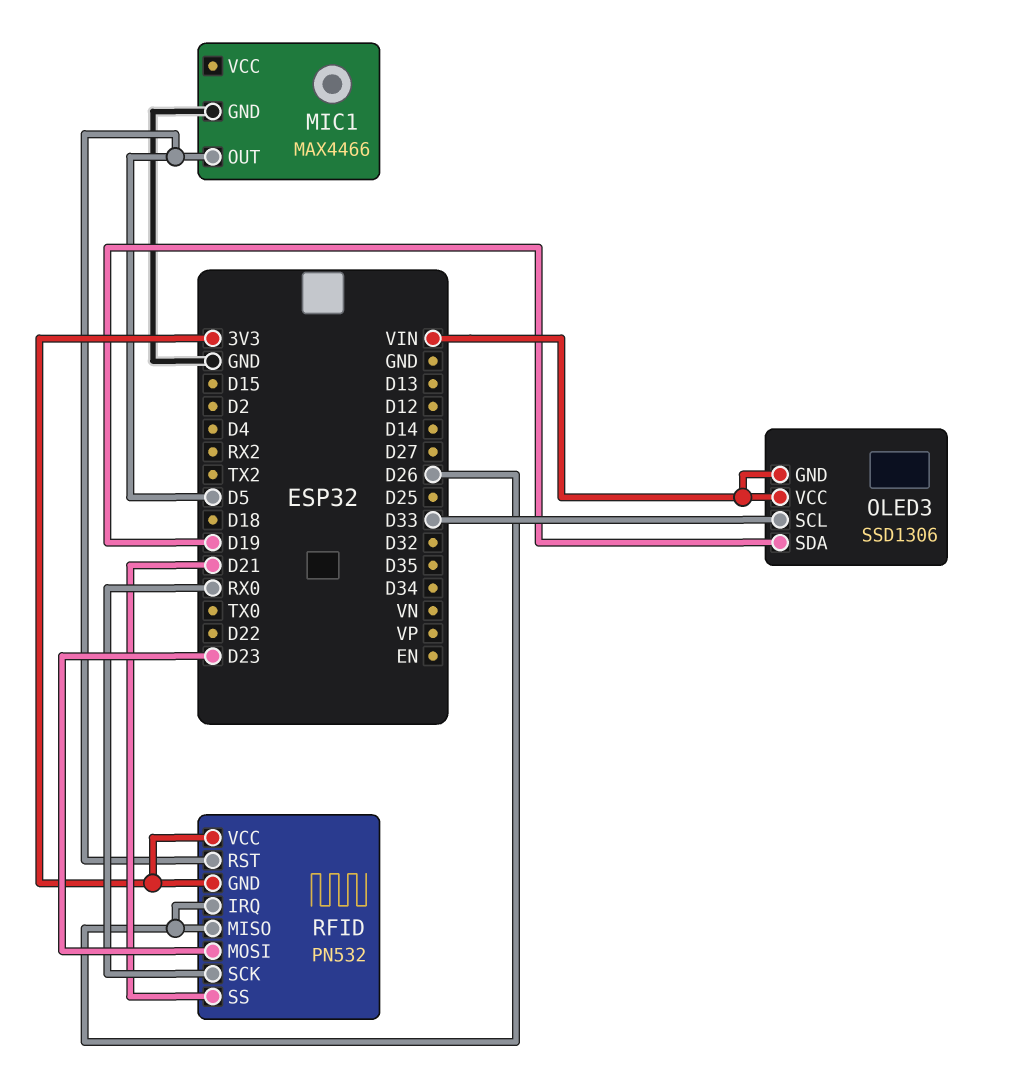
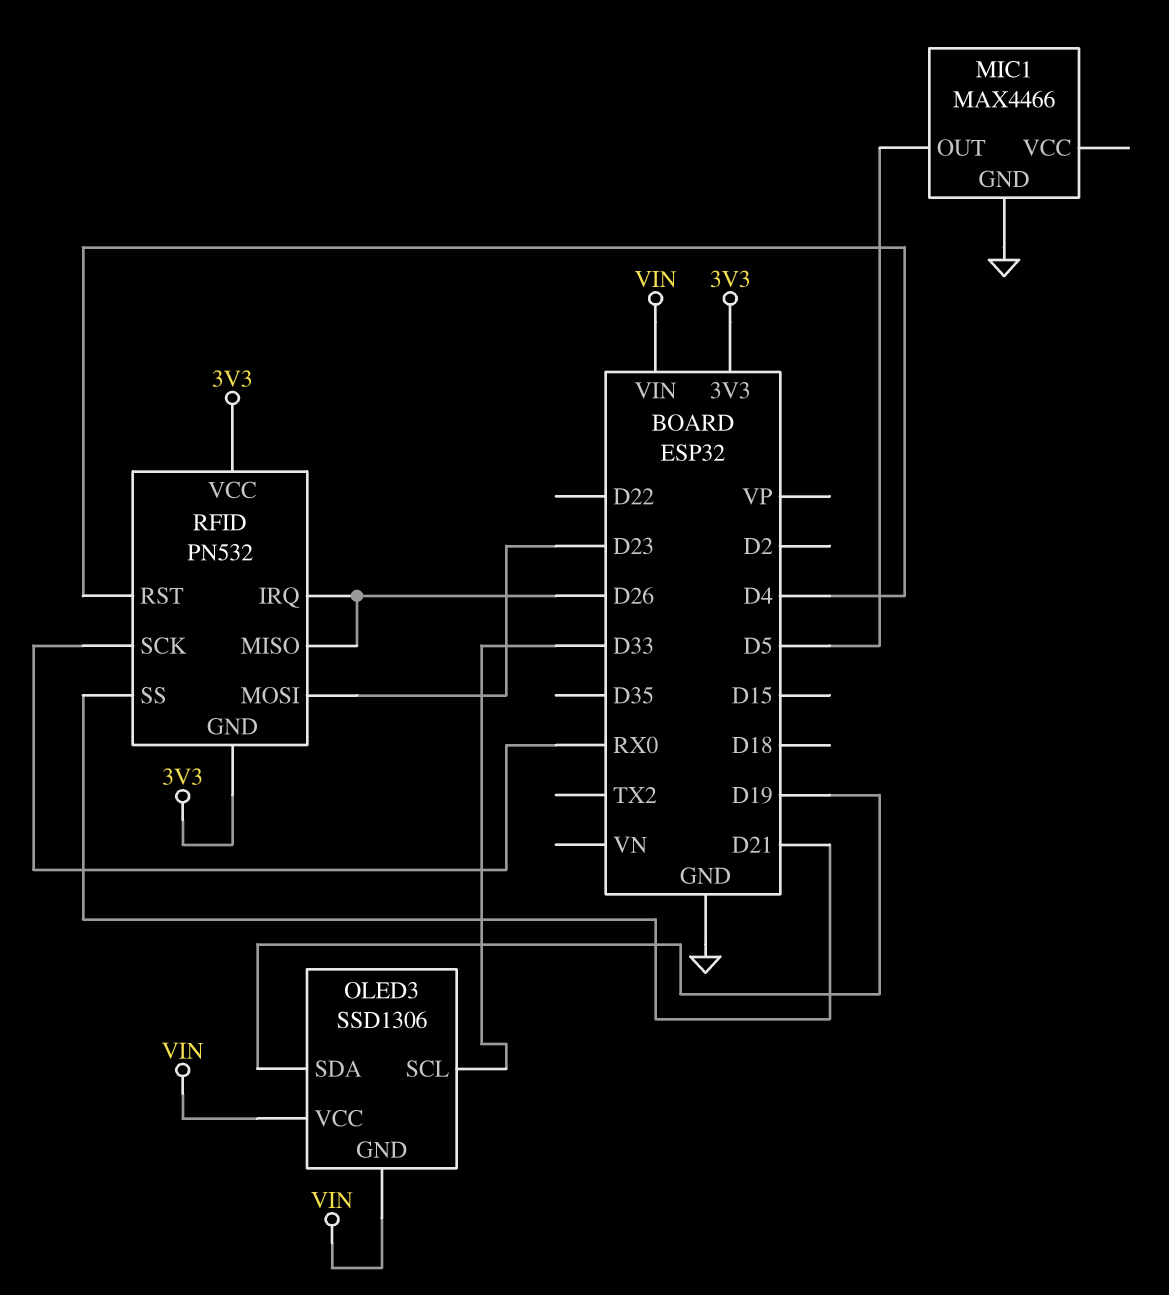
RFID pin RST: D5 -> D4

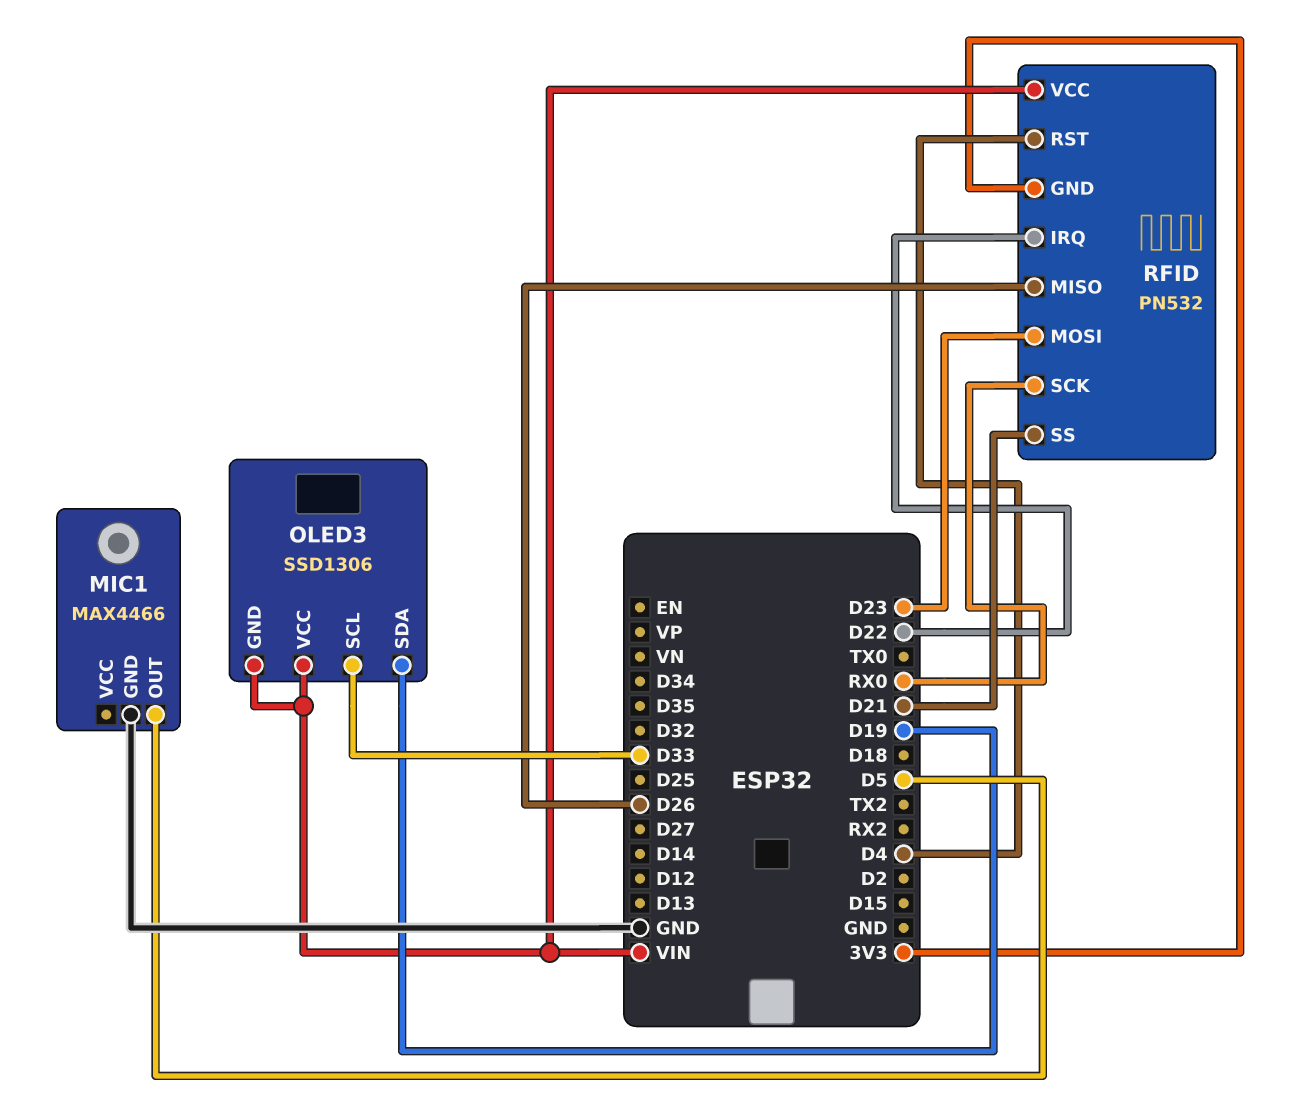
RFID pin IRQ: D26 -> D22
RFID pin VCC: 3V3 -> VIN

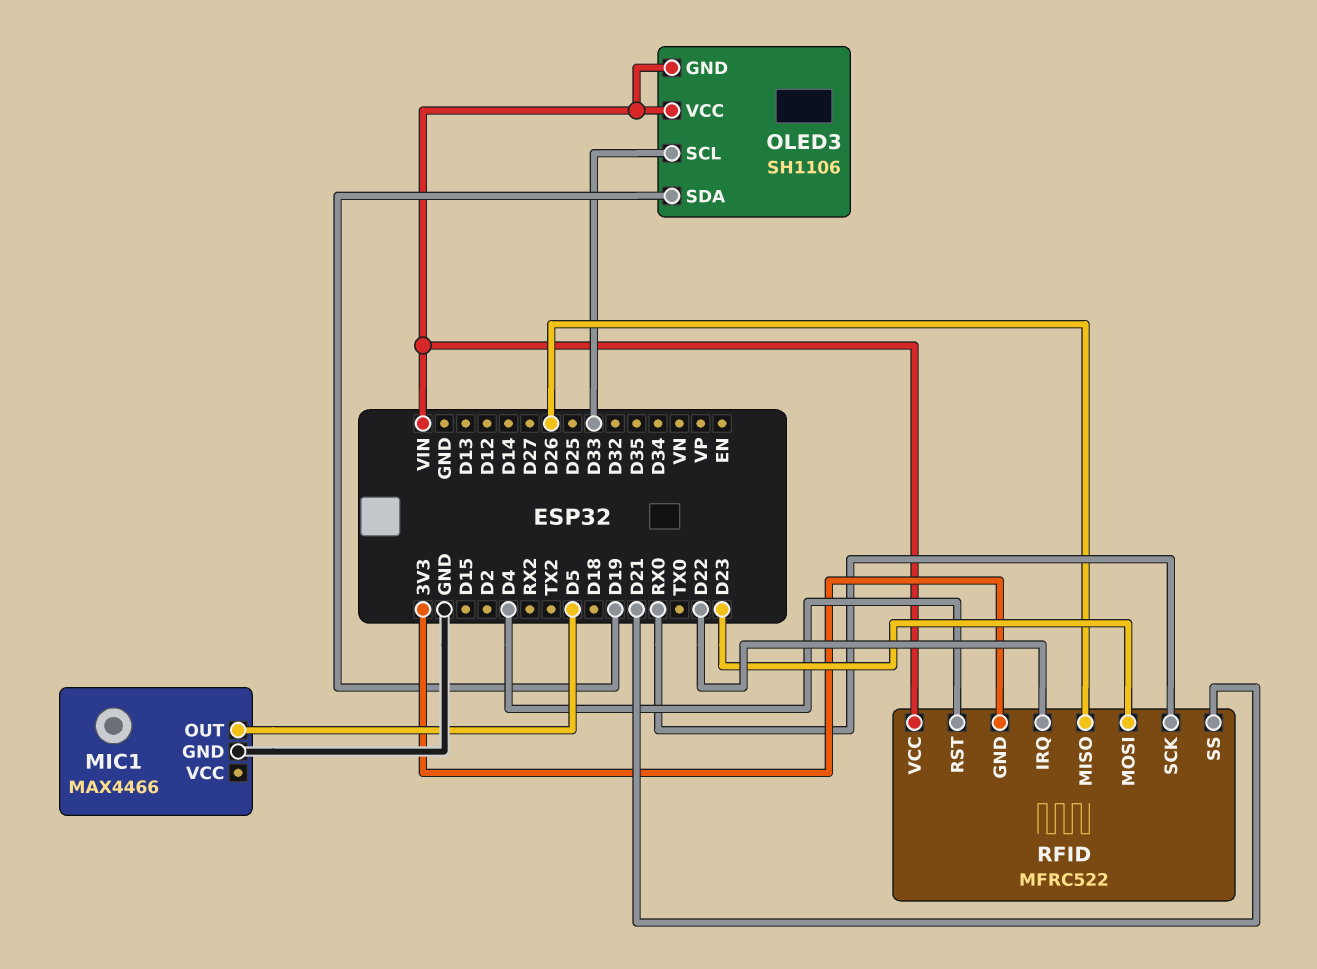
OLED3: SSD1306 -> SH1106
RFID: PN532 -> MFRC522

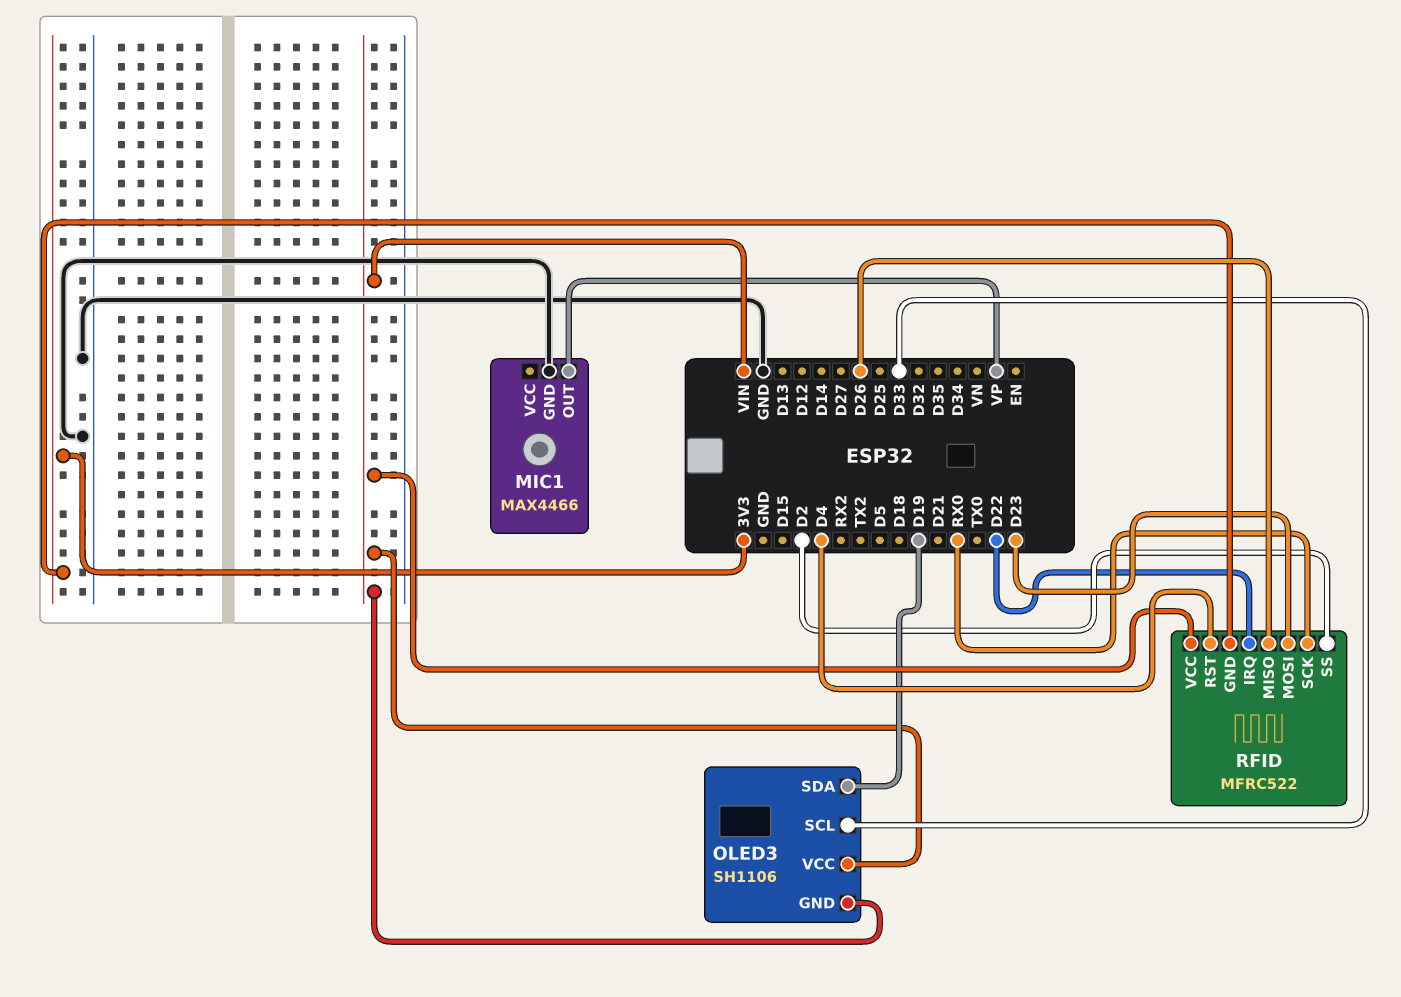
MIC1 pin OUT: D5 -> VP
RFID pin SS: D21 -> D2

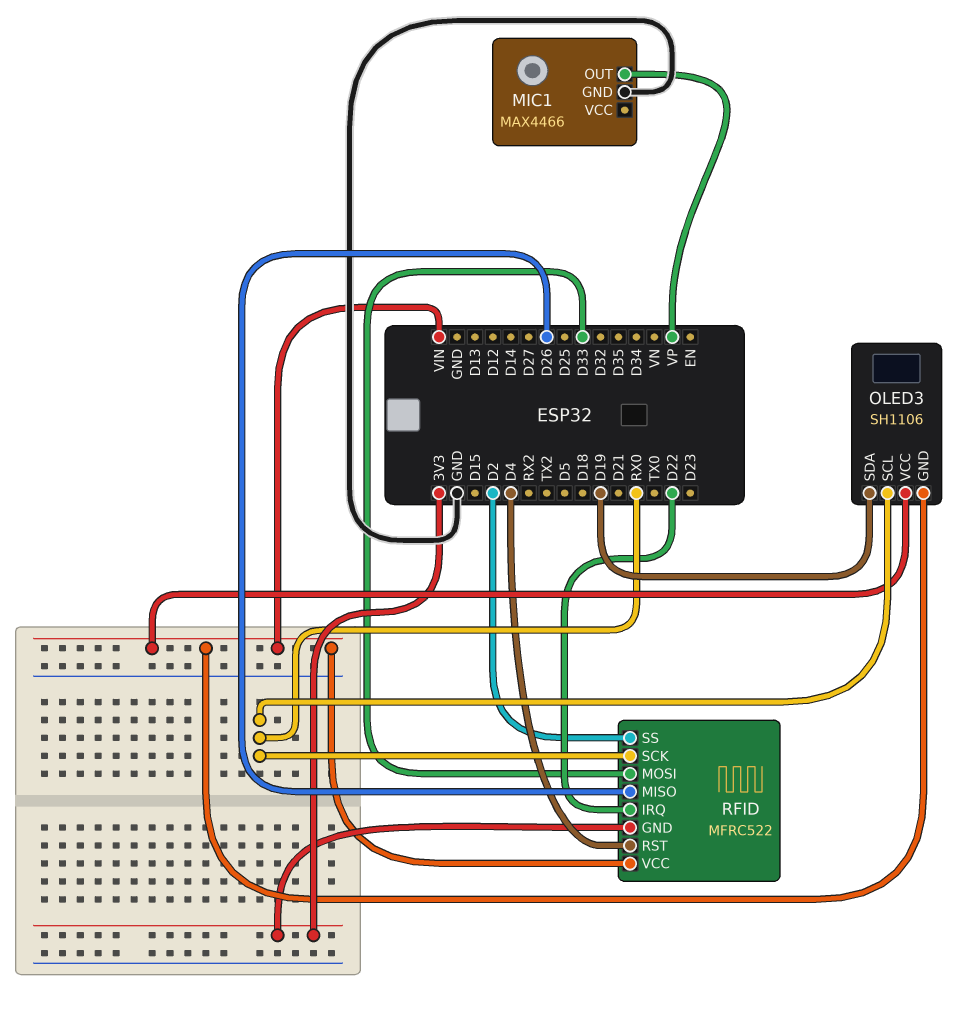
OLED3 pin SCL: D33 -> RX0
RFID pin MOSI: D23 -> D33

